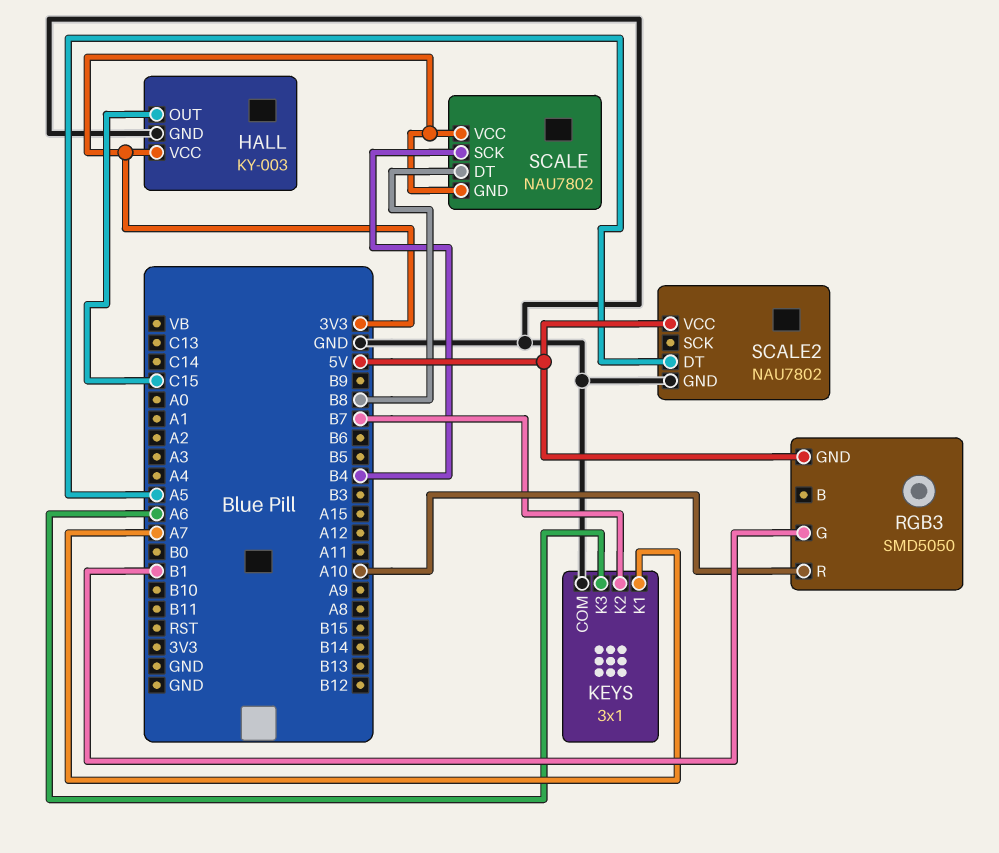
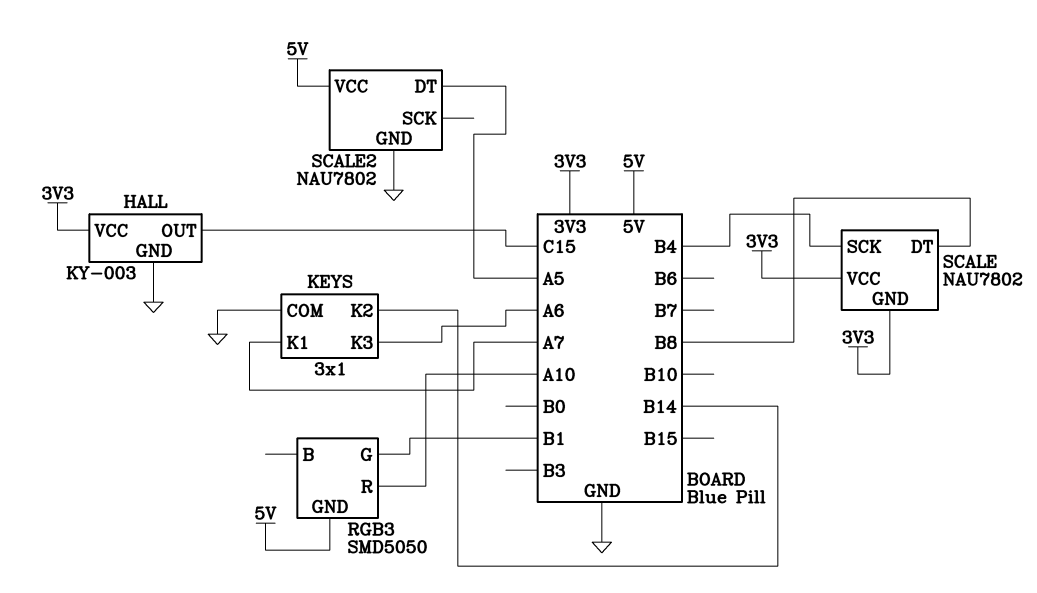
KEYS pin K2: B7 -> B14

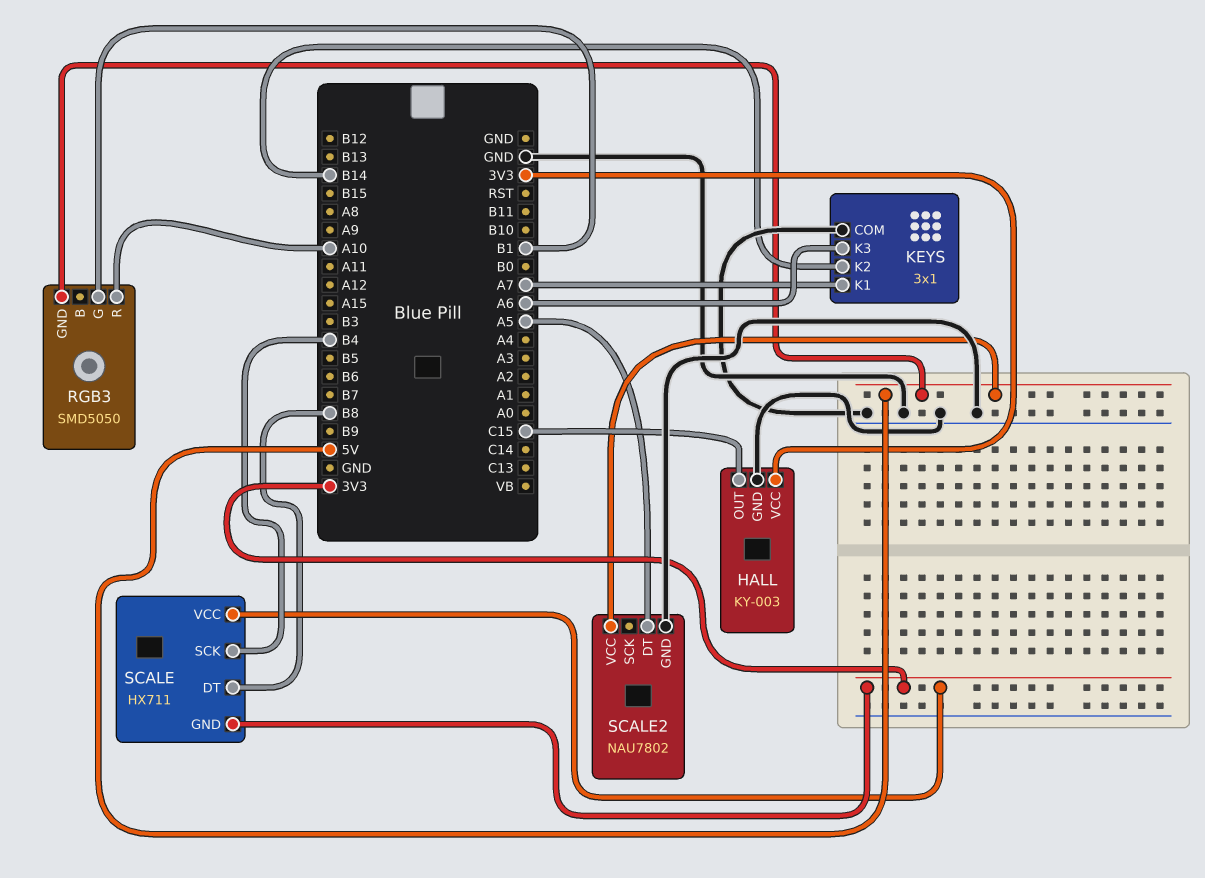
SCALE: NAU7802 -> HX711

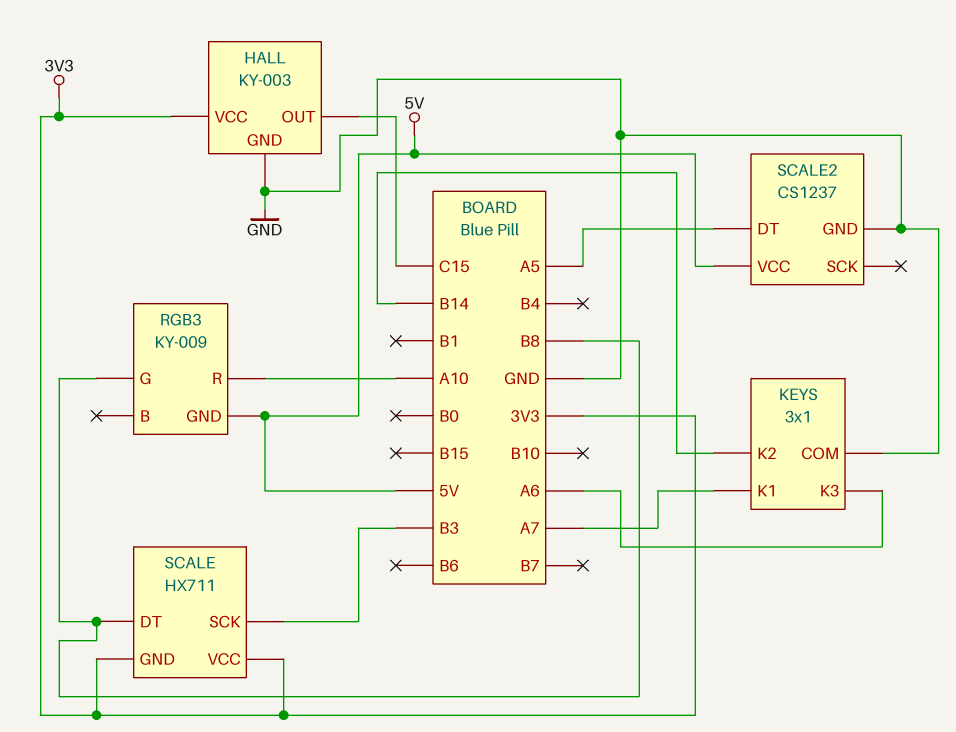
RGB3: SMD5050 -> KY-009
RGB3 pin G: B1 -> B8
SCALE pin SCK: B4 -> B3
SCALE2: NAU7802 -> CS1237

